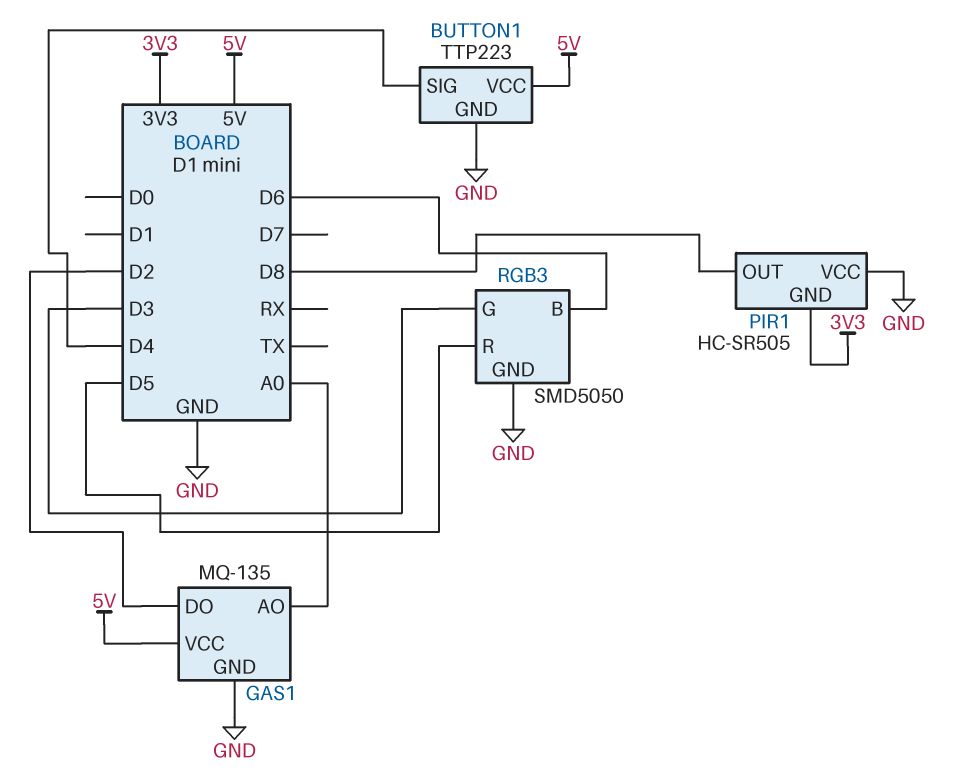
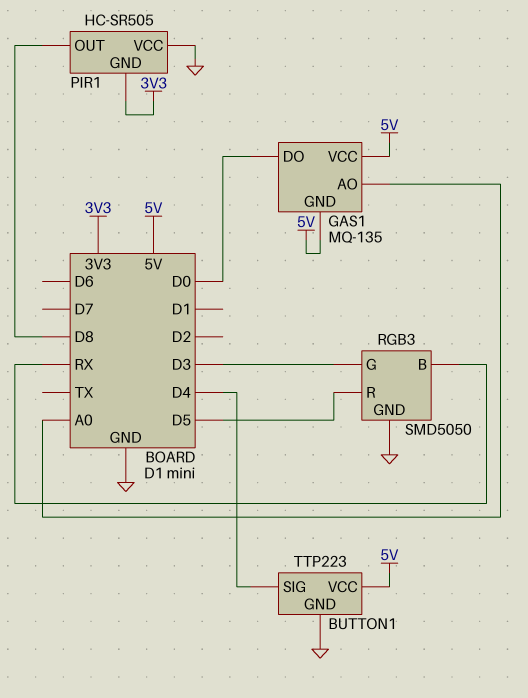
GAS1 pin DO: D2 -> D0
GAS1 pin GND: GND -> 5V
RGB3 pin B: D6 -> RX

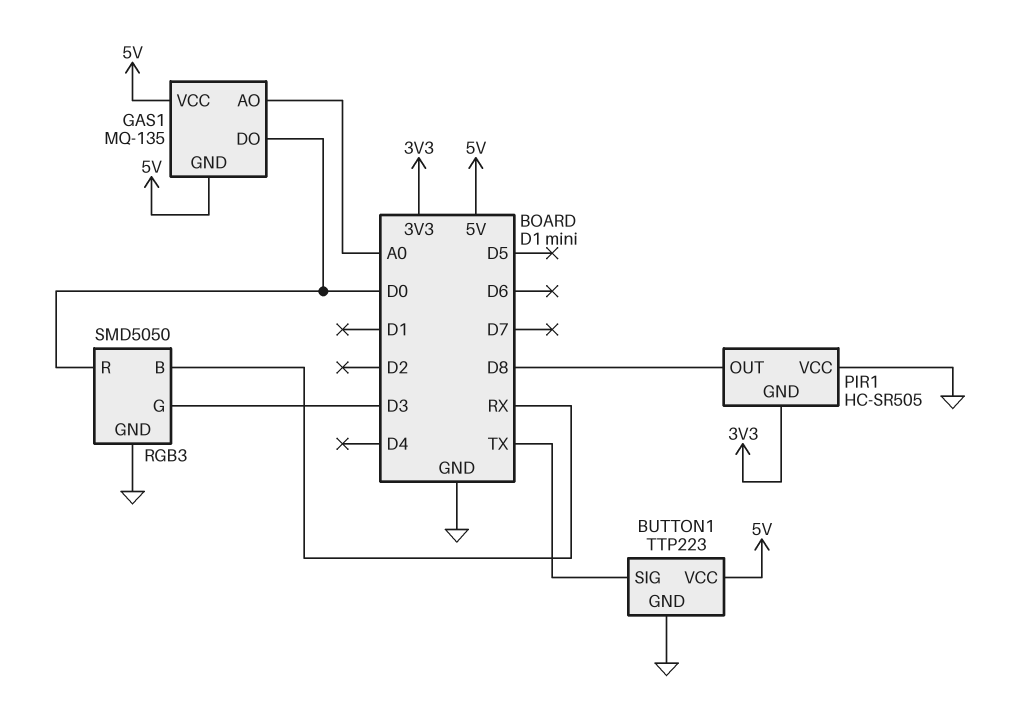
BUTTON1 pin SIG: D4 -> TX
RGB3 pin R: D5 -> D0

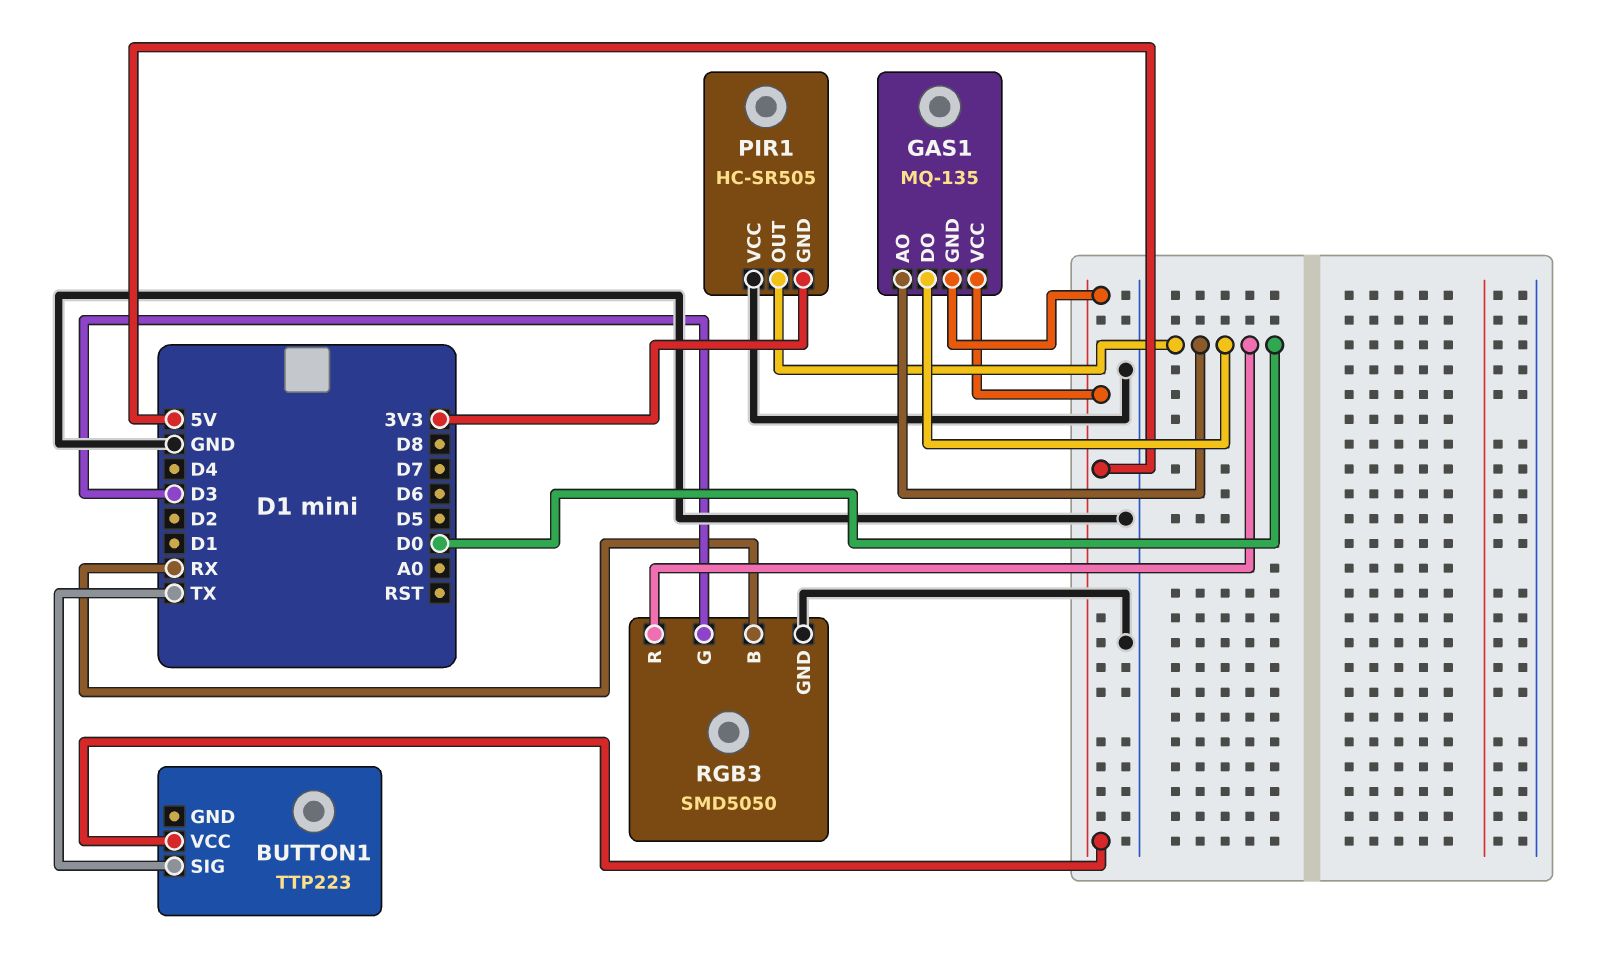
BUTTON1 pin GND: GND -> none
GAS1 pin AO: A0 -> D0
PIR1 pin OUT: D8 -> D0

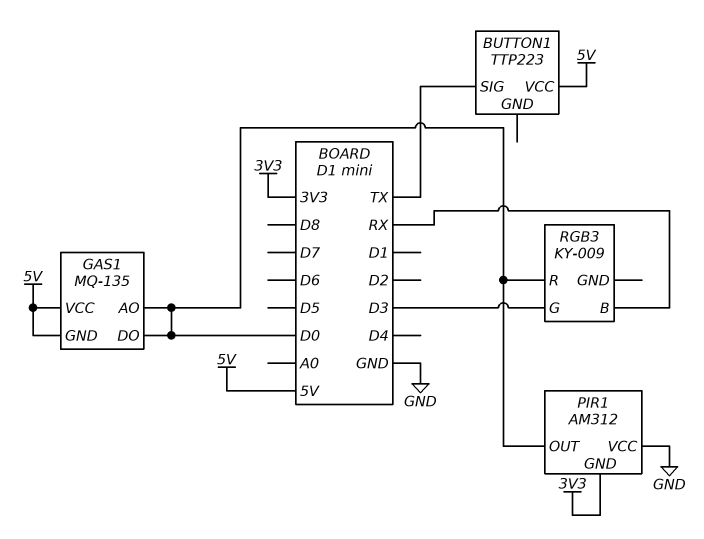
PIR1: HC-SR505 -> AM312
RGB3: SMD5050 -> KY-009
RGB3 pin GND: GND -> none

